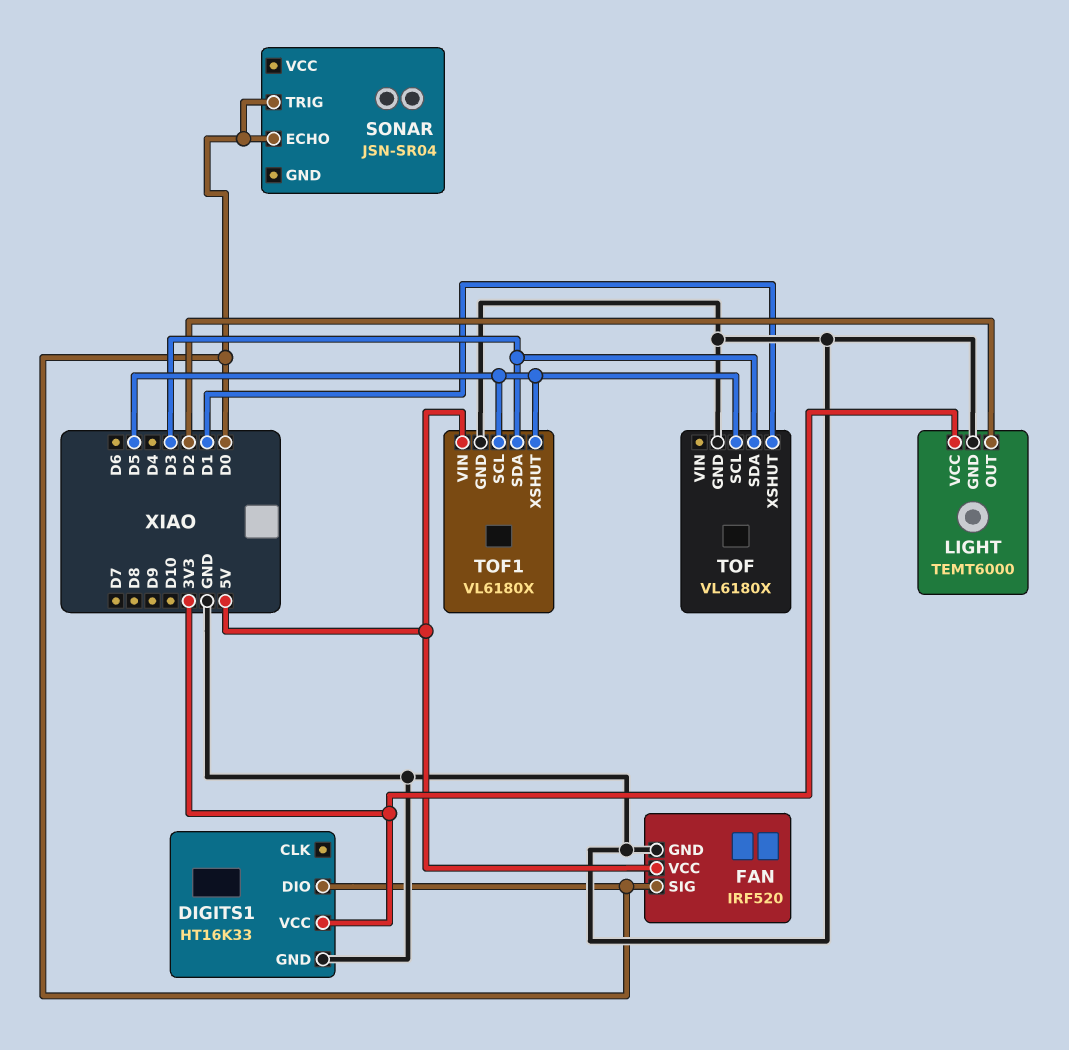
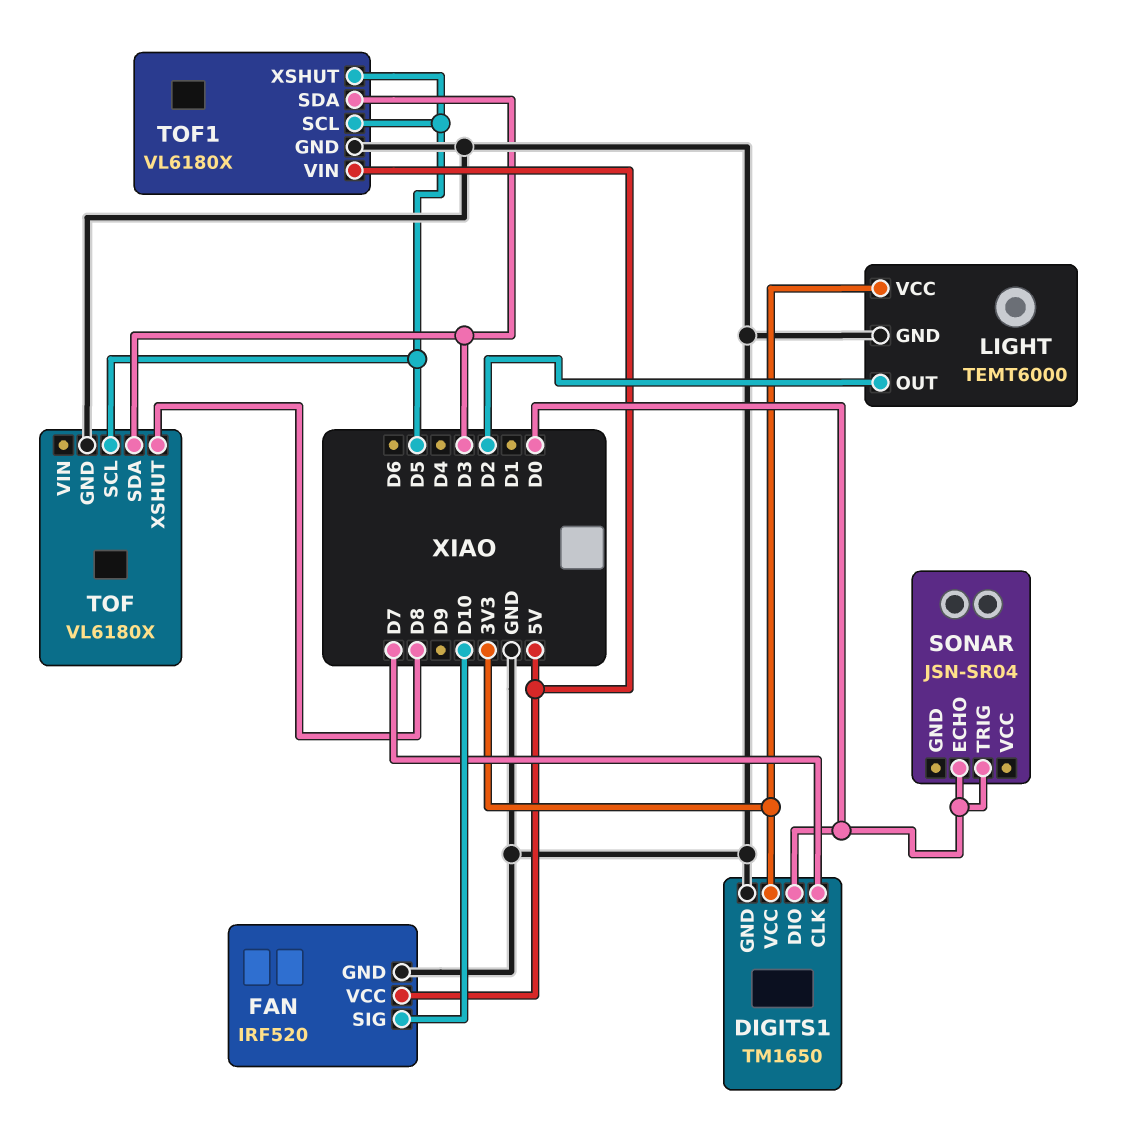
DIGITS1: HT16K33 -> TM1650
DIGITS1 pin CLK: none -> D7
FAN pin SIG: D0 -> D10
TOF pin XSHUT: D1 -> D8

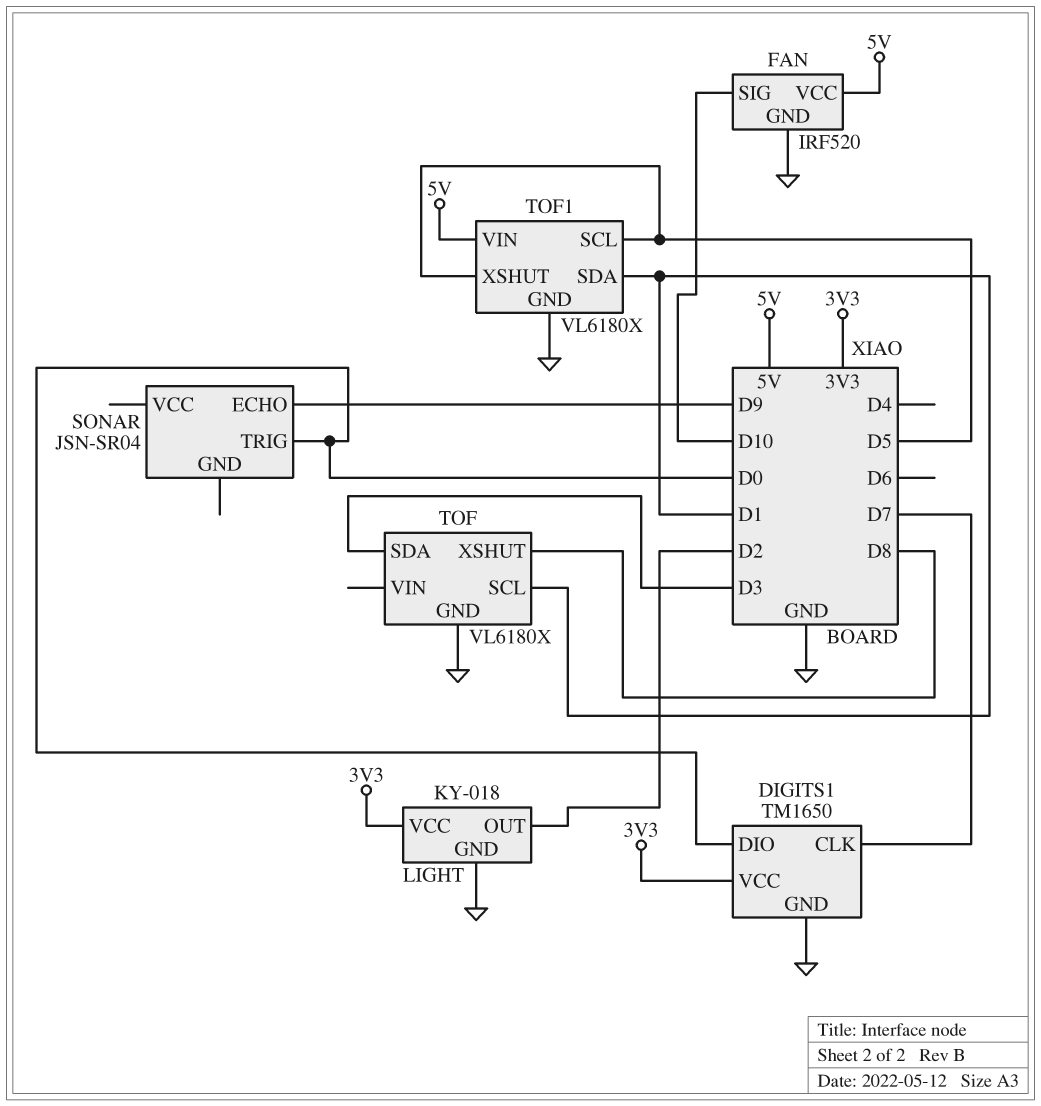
LIGHT: TEMT6000 -> KY-018
SONAR pin ECHO: D0 -> D9
TOF pin SCL: D5 -> D1
TOF1 pin SDA: D3 -> D1

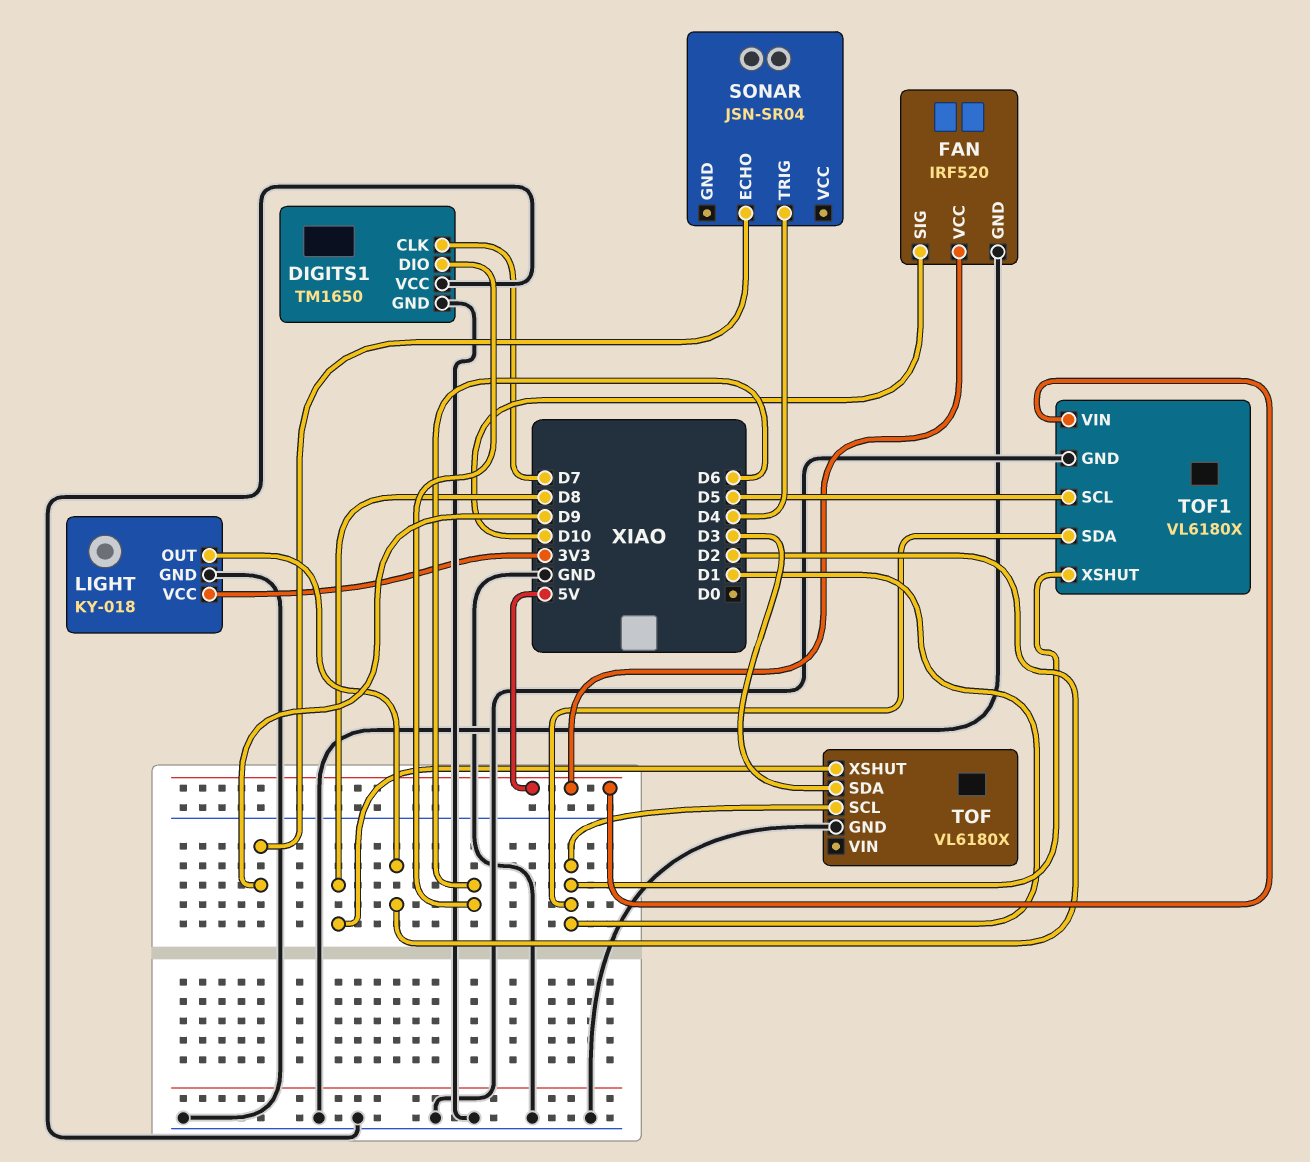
DIGITS1 pin DIO: D0 -> D6
DIGITS1 pin VCC: 3V3 -> GND
SONAR pin TRIG: D0 -> D4
TOF1 pin XSHUT: D5 -> D1

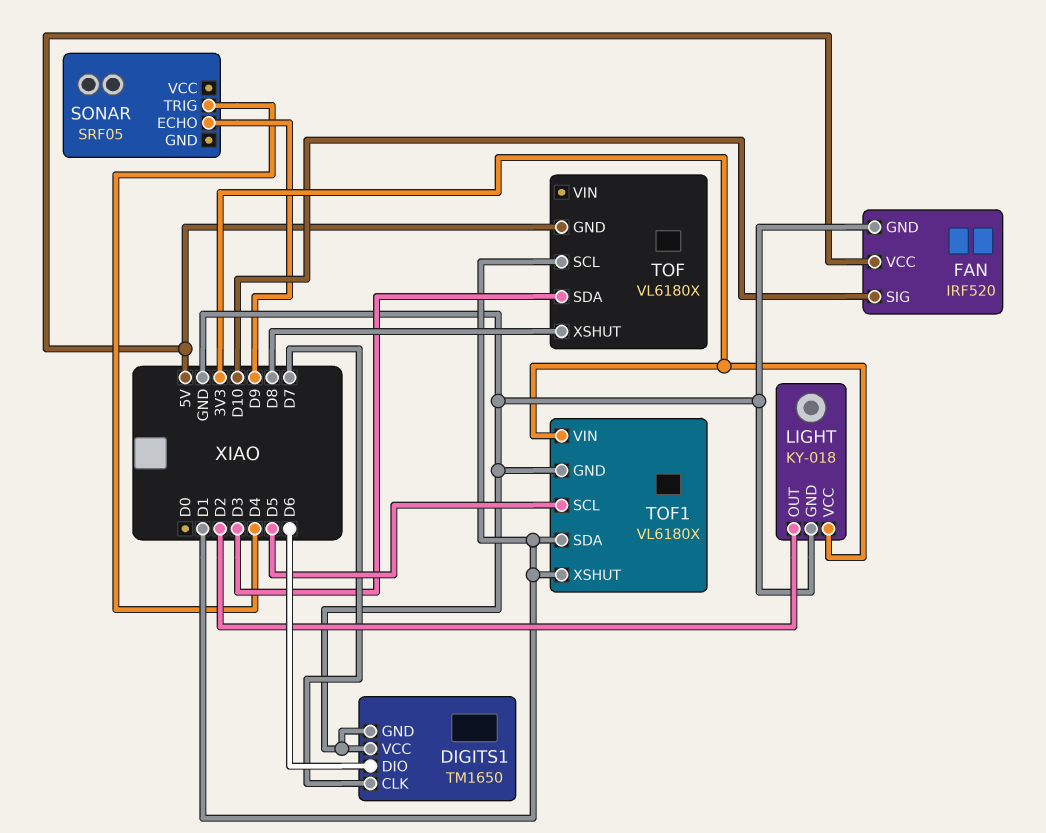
SONAR: JSN-SR04 -> SRF05
TOF pin GND: GND -> 5V
TOF1 pin VIN: 5V -> 3V3

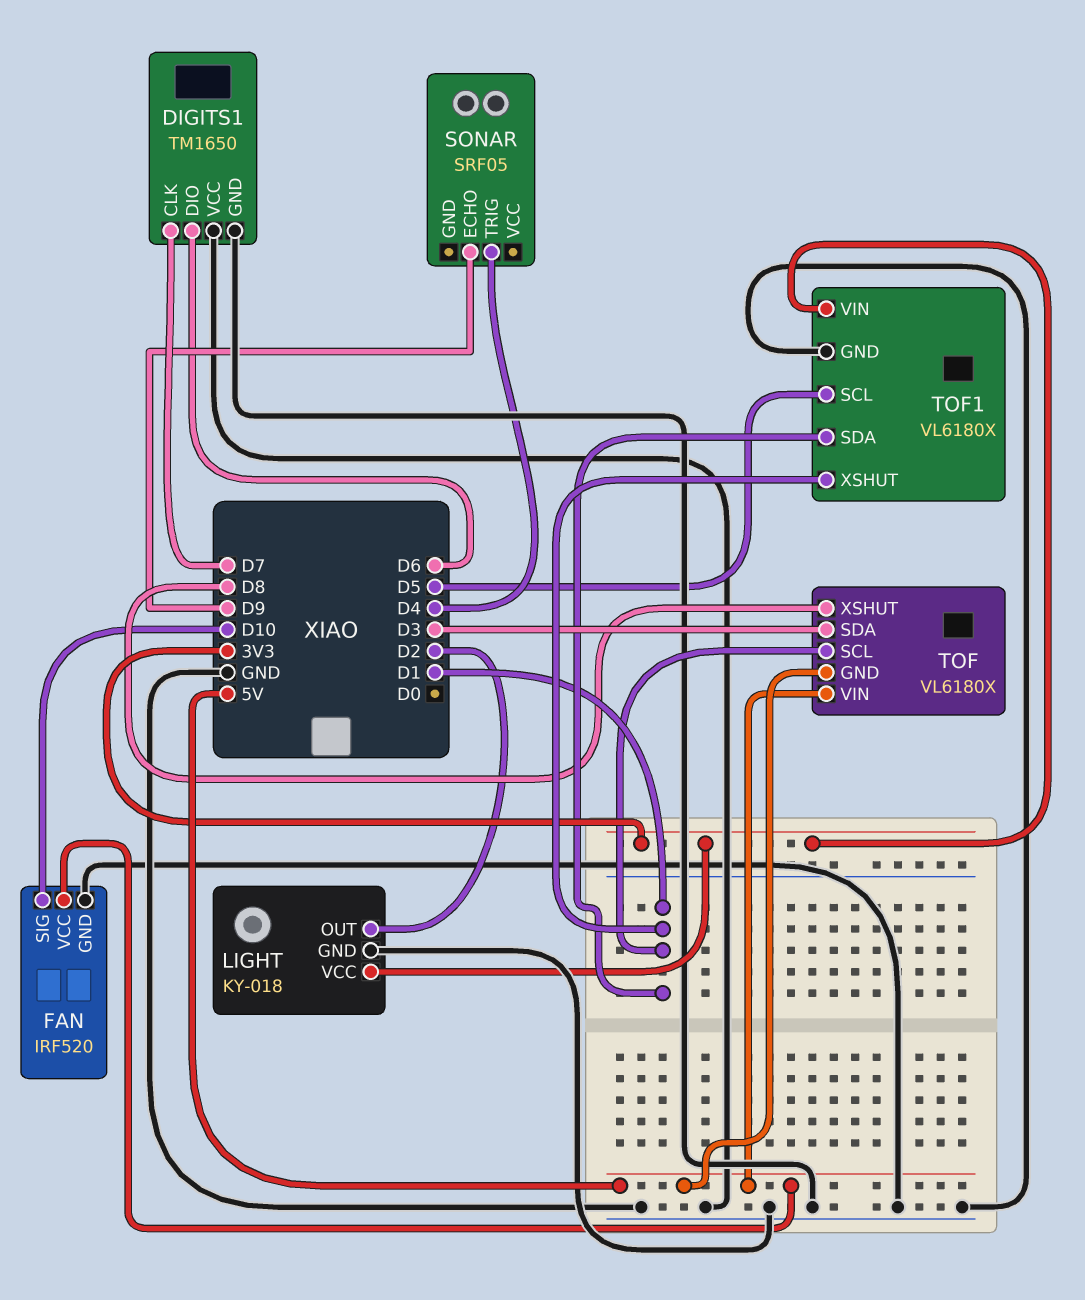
TOF pin VIN: none -> 5V

